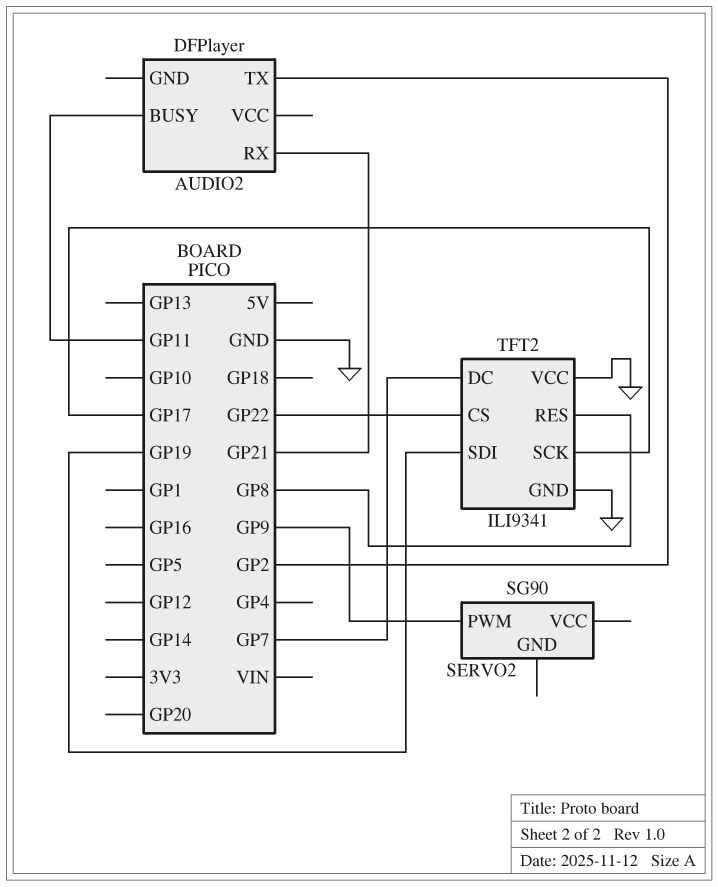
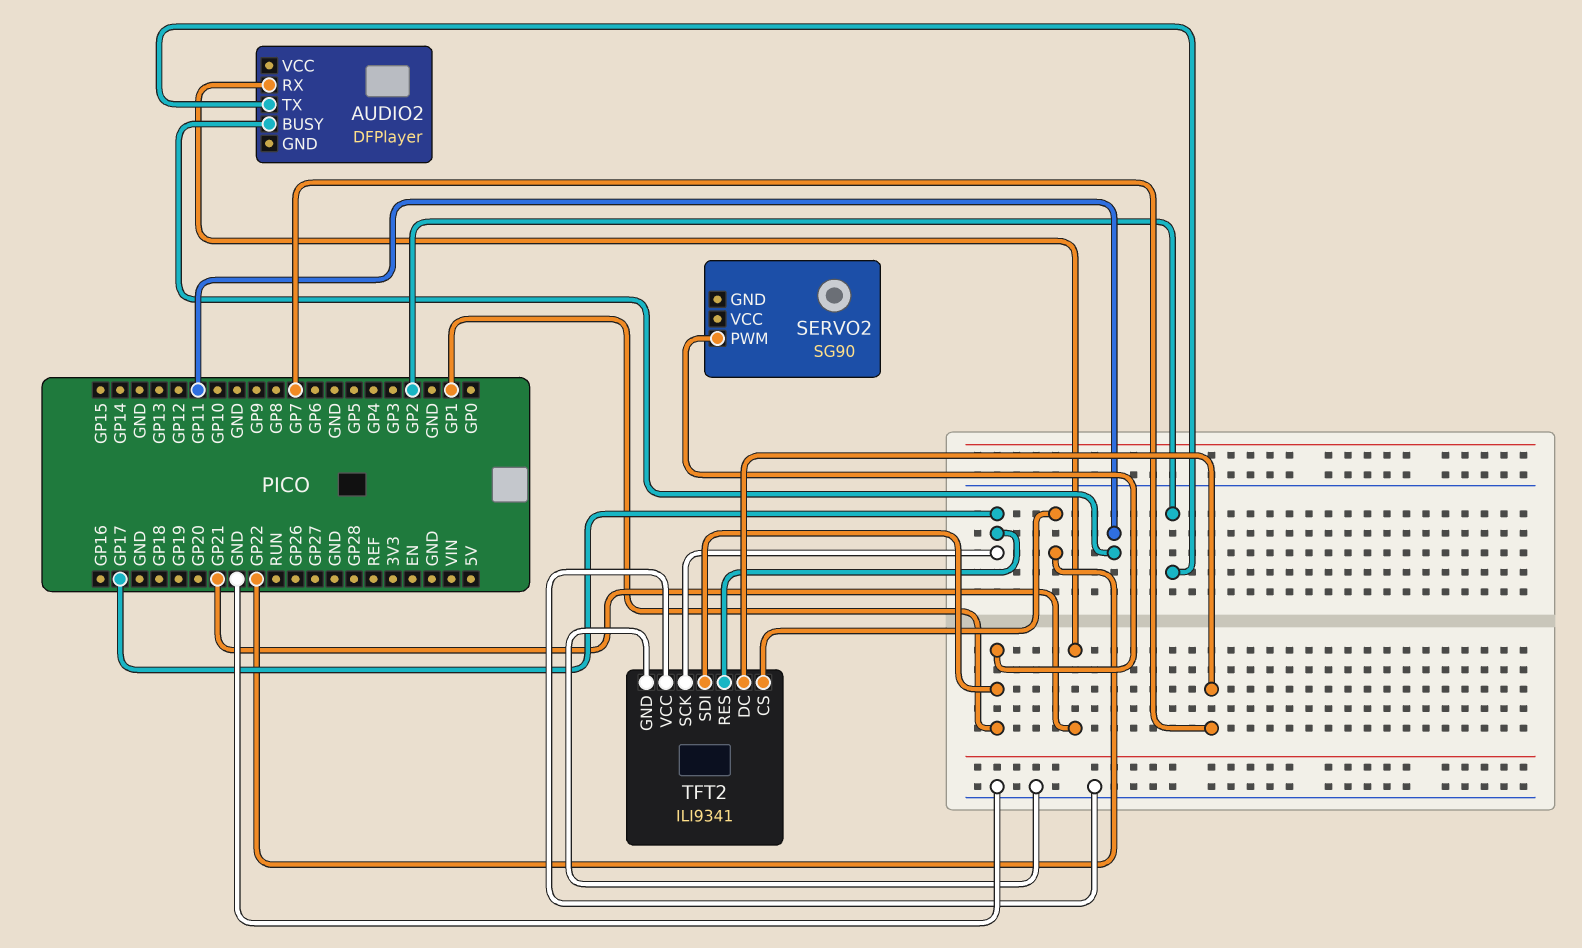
SERVO2 pin PWM: GP9 -> GP1
TFT2 pin RES: GP8 -> GP17
TFT2 pin SDI: GP19 -> GP1

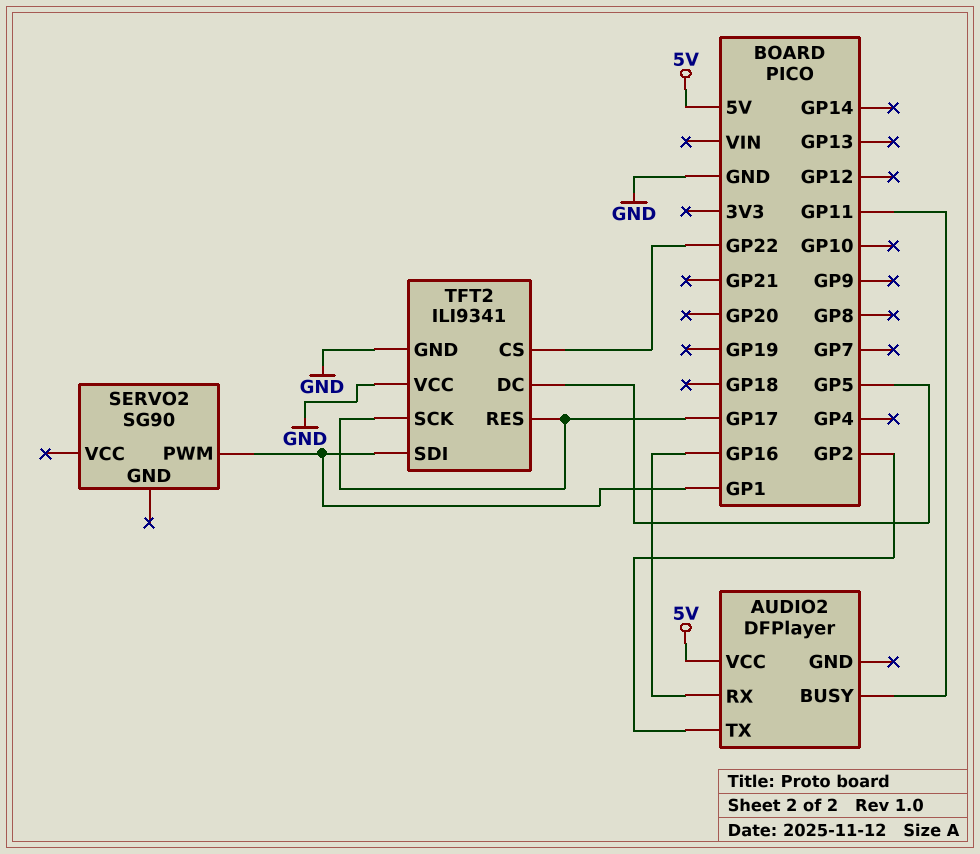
AUDIO2 pin RX: GP21 -> GP16
AUDIO2 pin VCC: none -> 5V
TFT2 pin DC: GP7 -> GP5

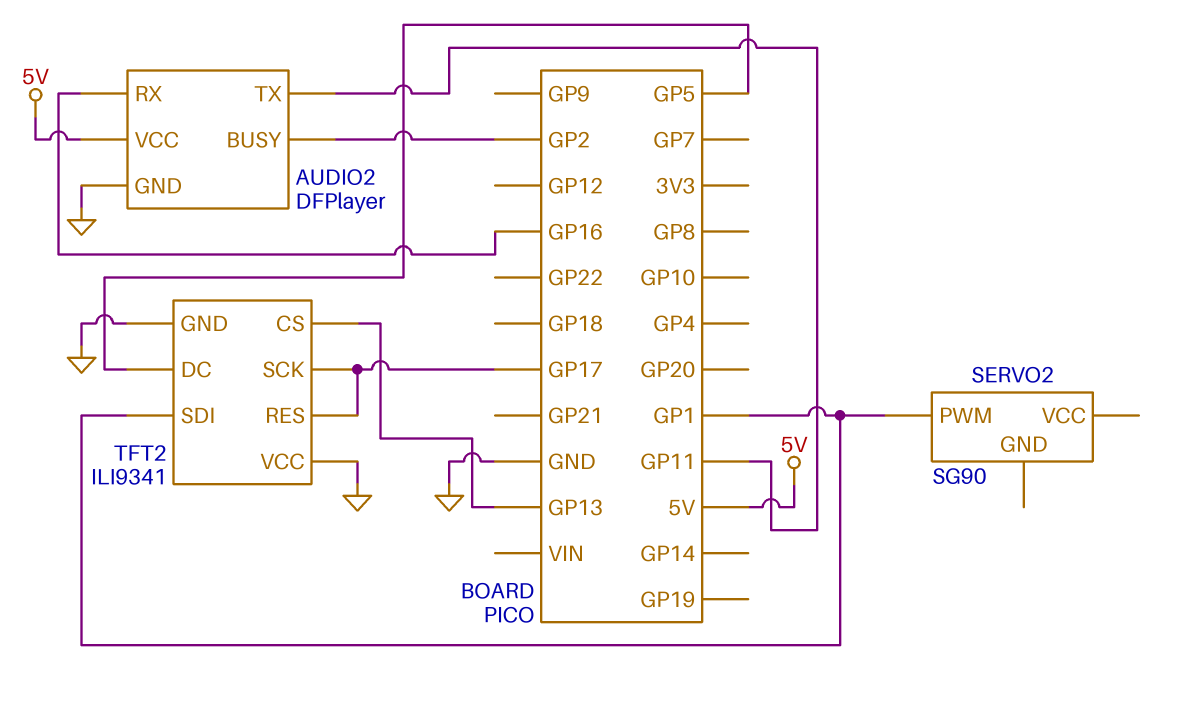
AUDIO2 pin BUSY: GP11 -> GP2
AUDIO2 pin GND: none -> GND
AUDIO2 pin TX: GP2 -> GP11
TFT2 pin CS: GP22 -> GP13

